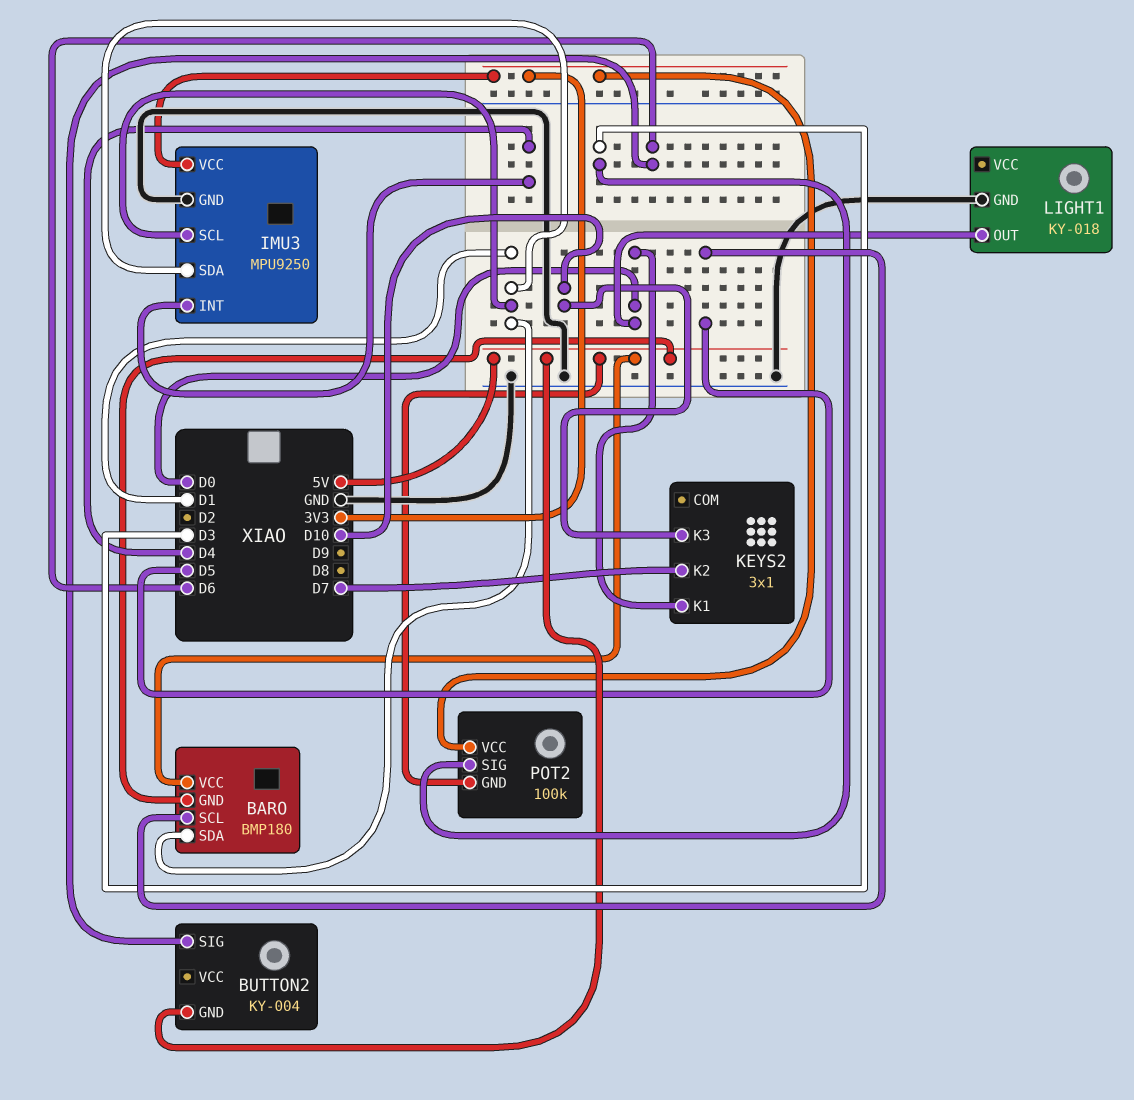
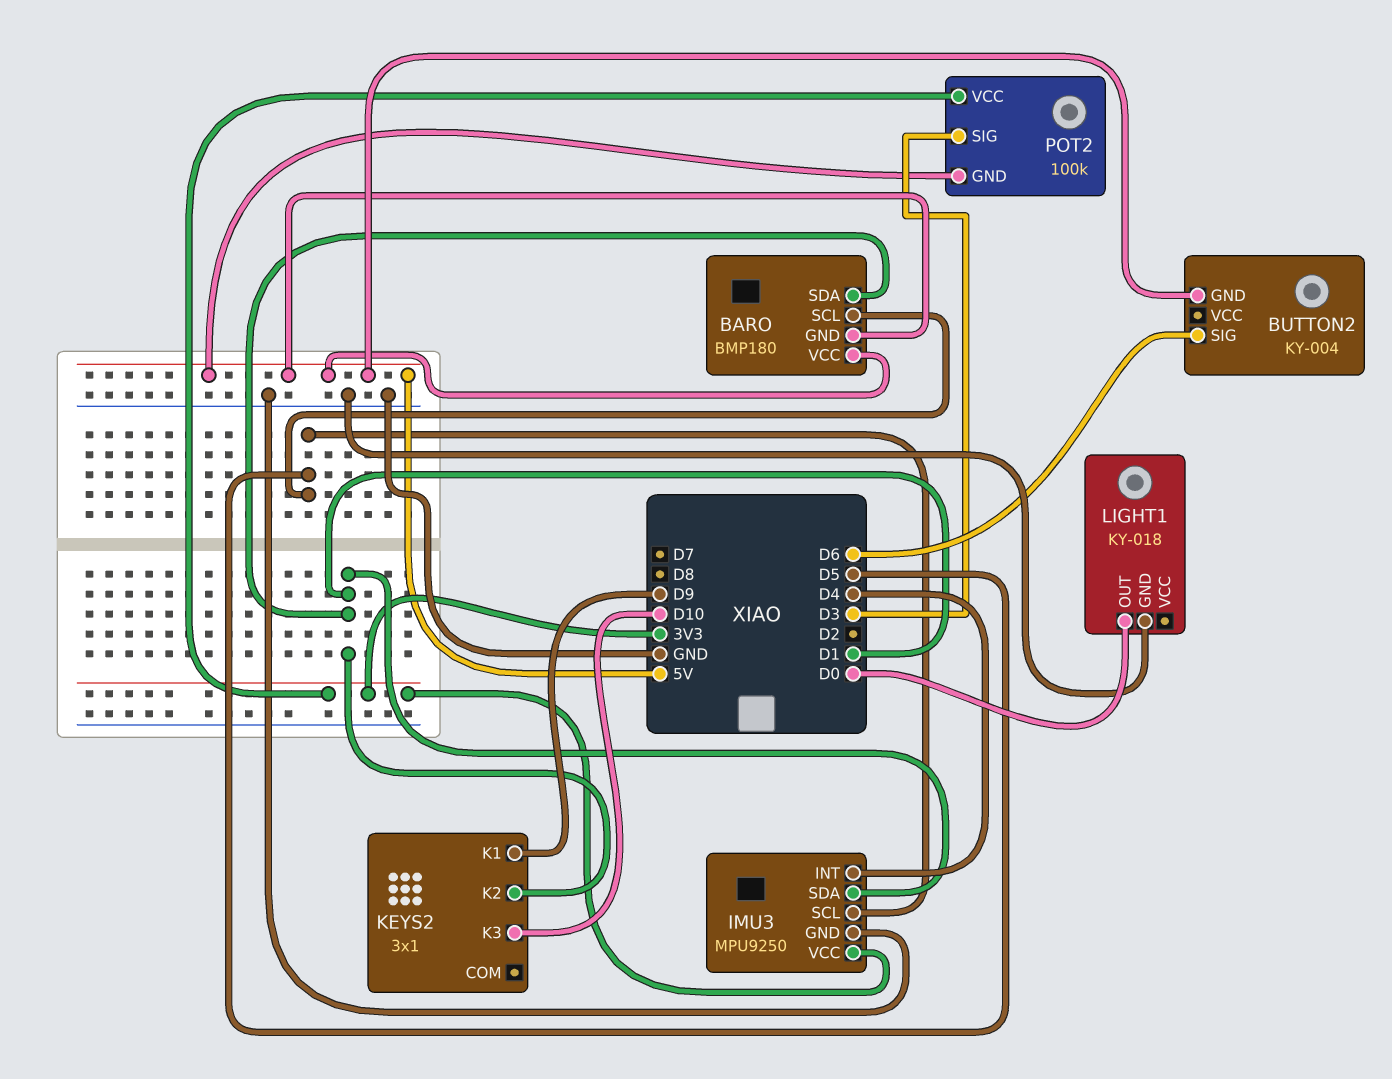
IMU3 pin SCL: D1 -> D5
KEYS2 pin K1: D0 -> D9
KEYS2 pin K2: D7 -> D1

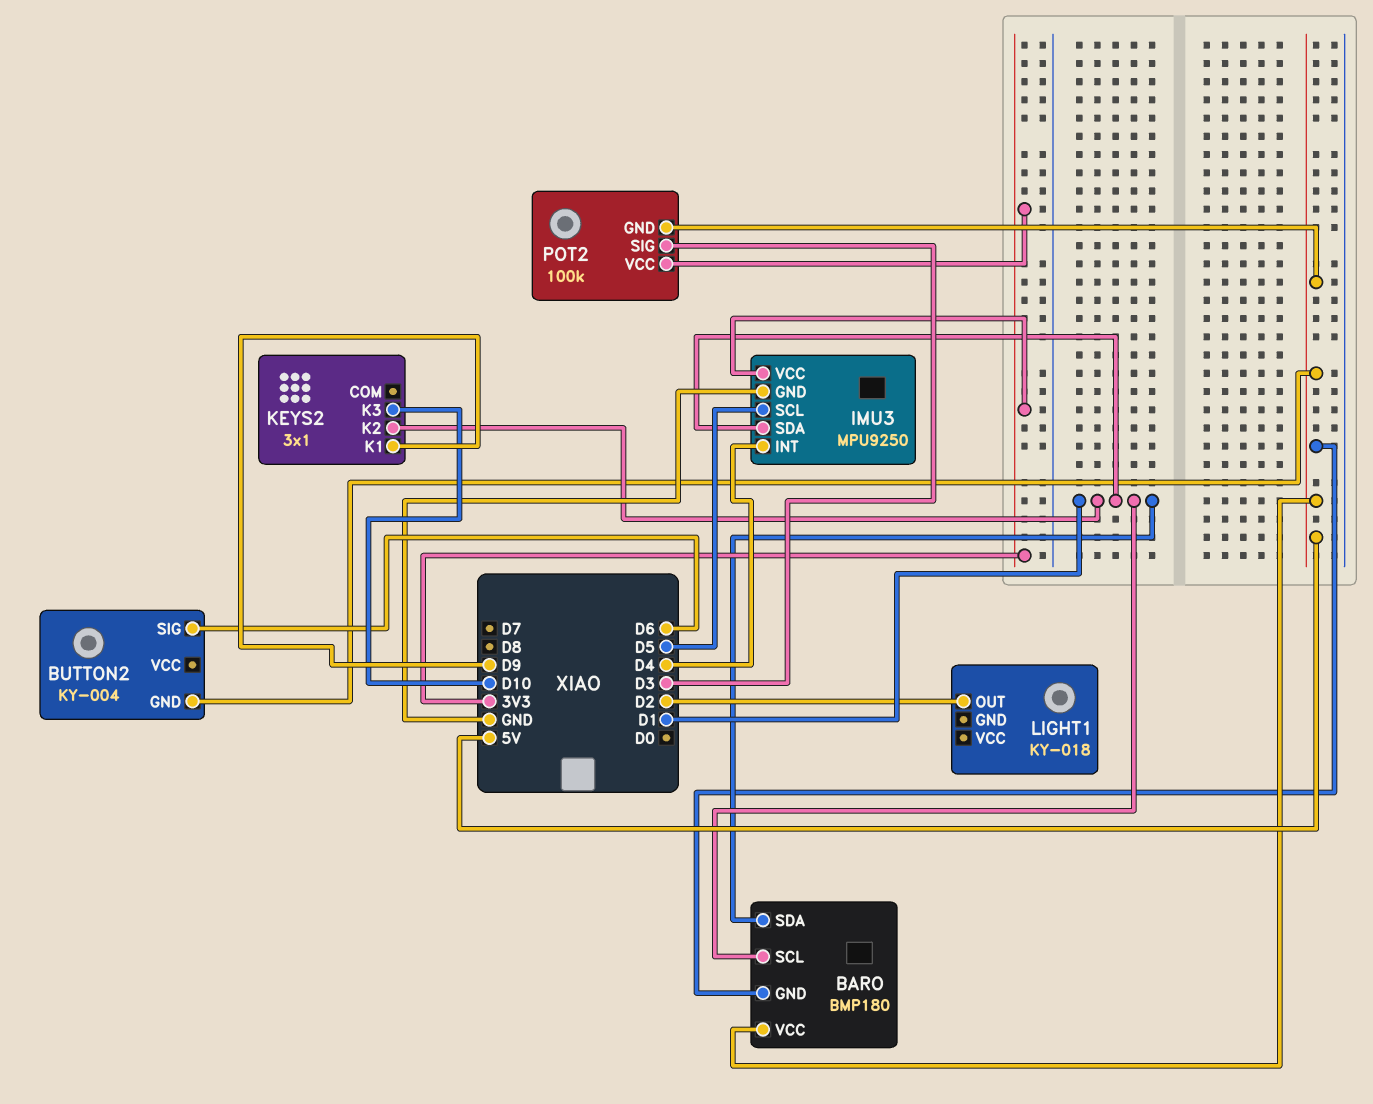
BARO pin SCL: D5 -> D1
LIGHT1 pin GND: GND -> none
LIGHT1 pin OUT: D0 -> D2

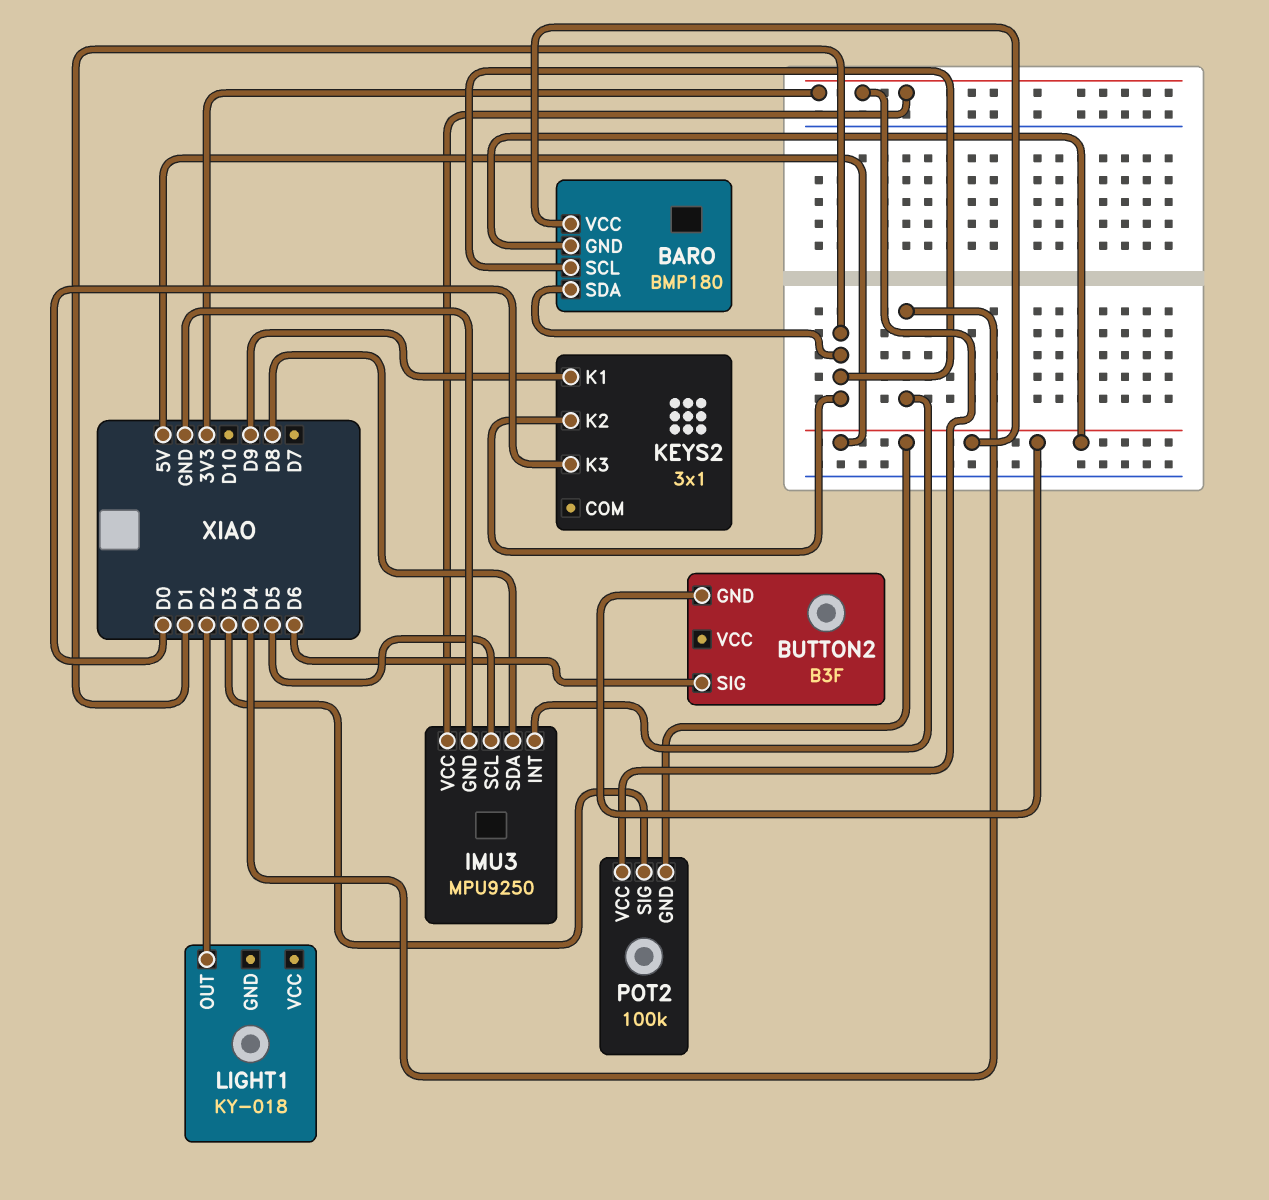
BUTTON2: KY-004 -> B3F
IMU3 pin SDA: D1 -> D8
KEYS2 pin K3: D10 -> D0

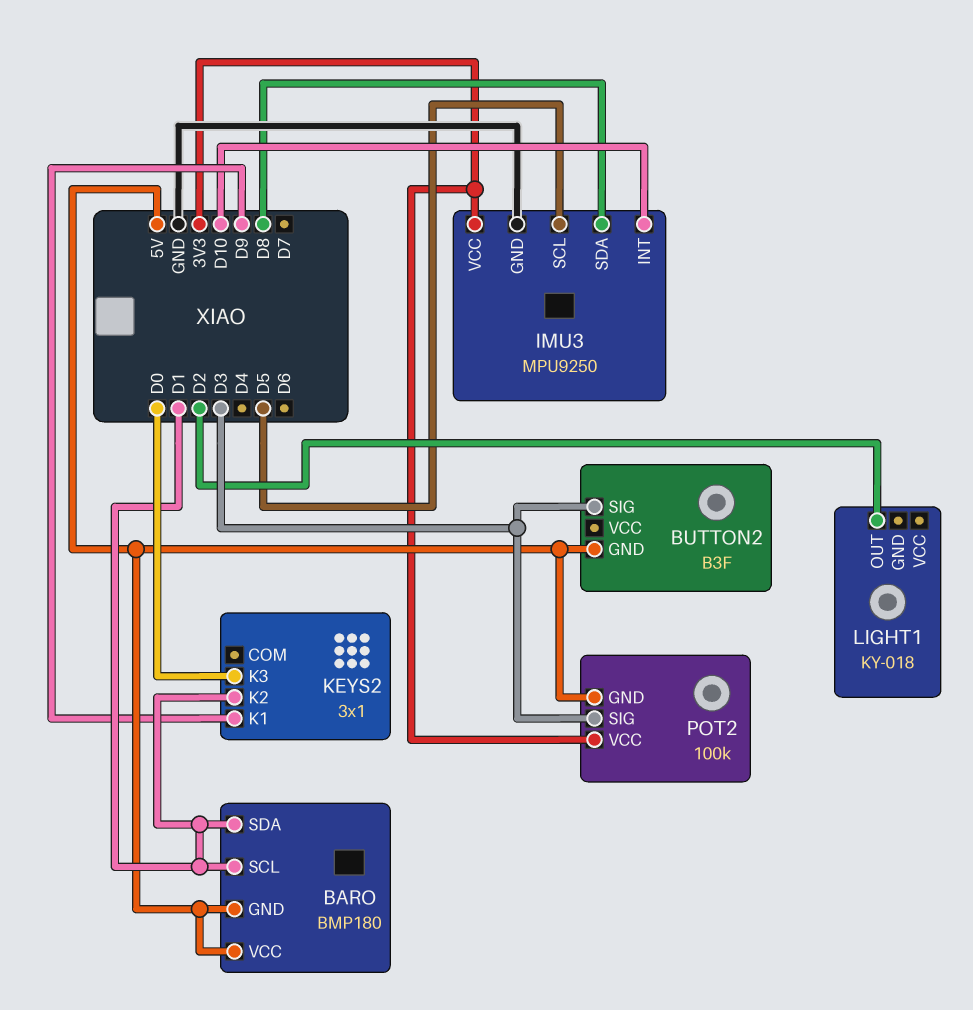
BUTTON2 pin SIG: D6 -> D3
IMU3 pin INT: D4 -> D10

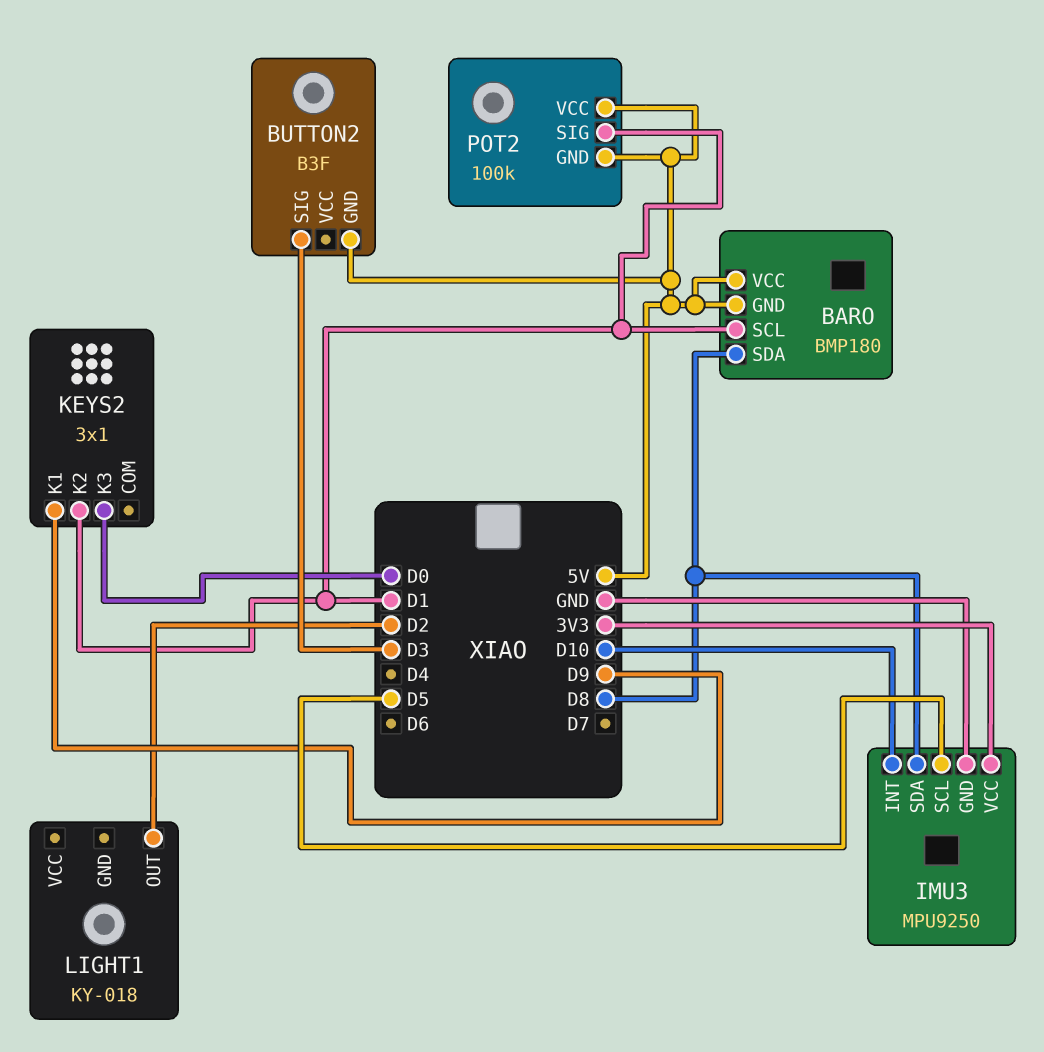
BARO pin SDA: D1 -> D8
POT2 pin SIG: D3 -> D1
POT2 pin VCC: 3V3 -> 5V

